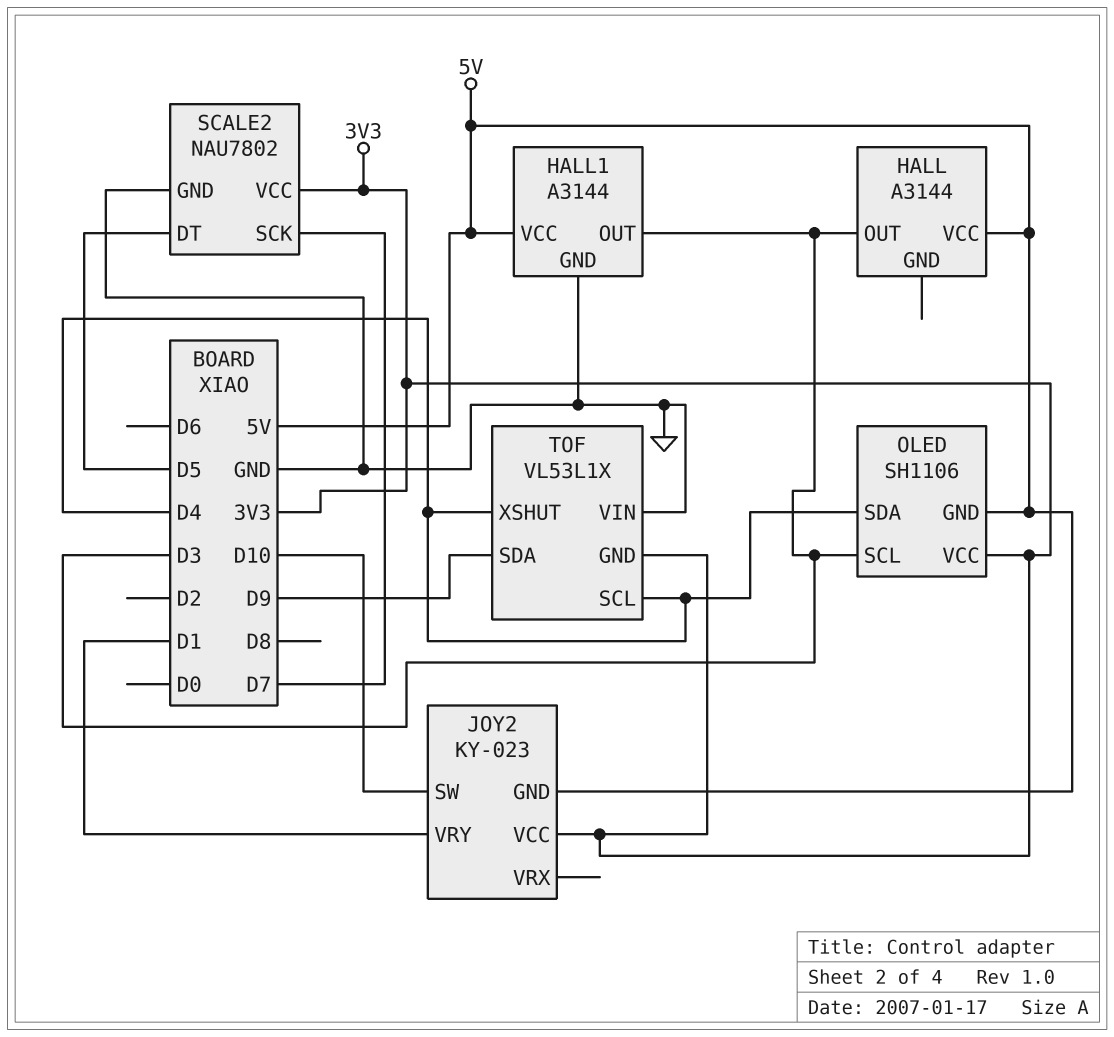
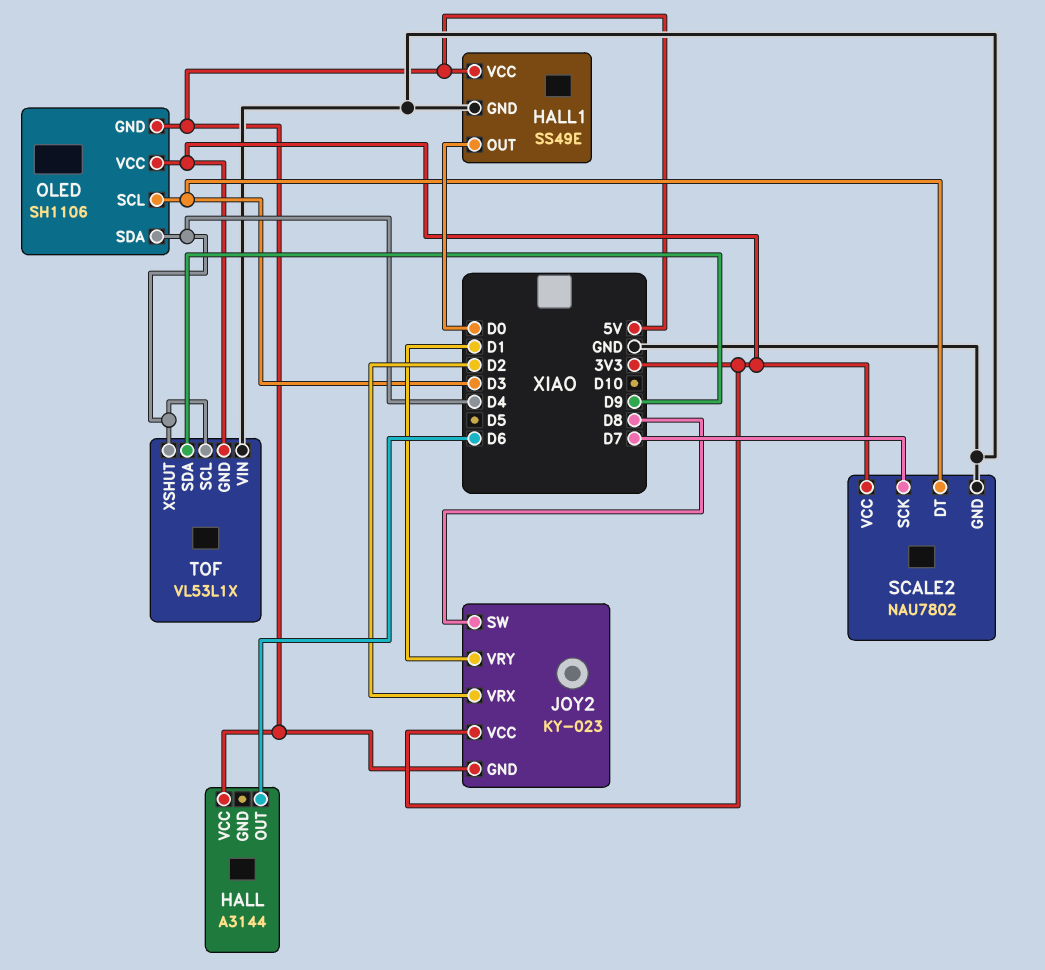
HALL pin OUT: D3 -> D6
HALL1: A3144 -> SS49E
HALL1 pin OUT: D3 -> D0
JOY2 pin SW: D10 -> D8
JOY2 pin VRX: none -> D2
SCALE2 pin DT: D5 -> D3

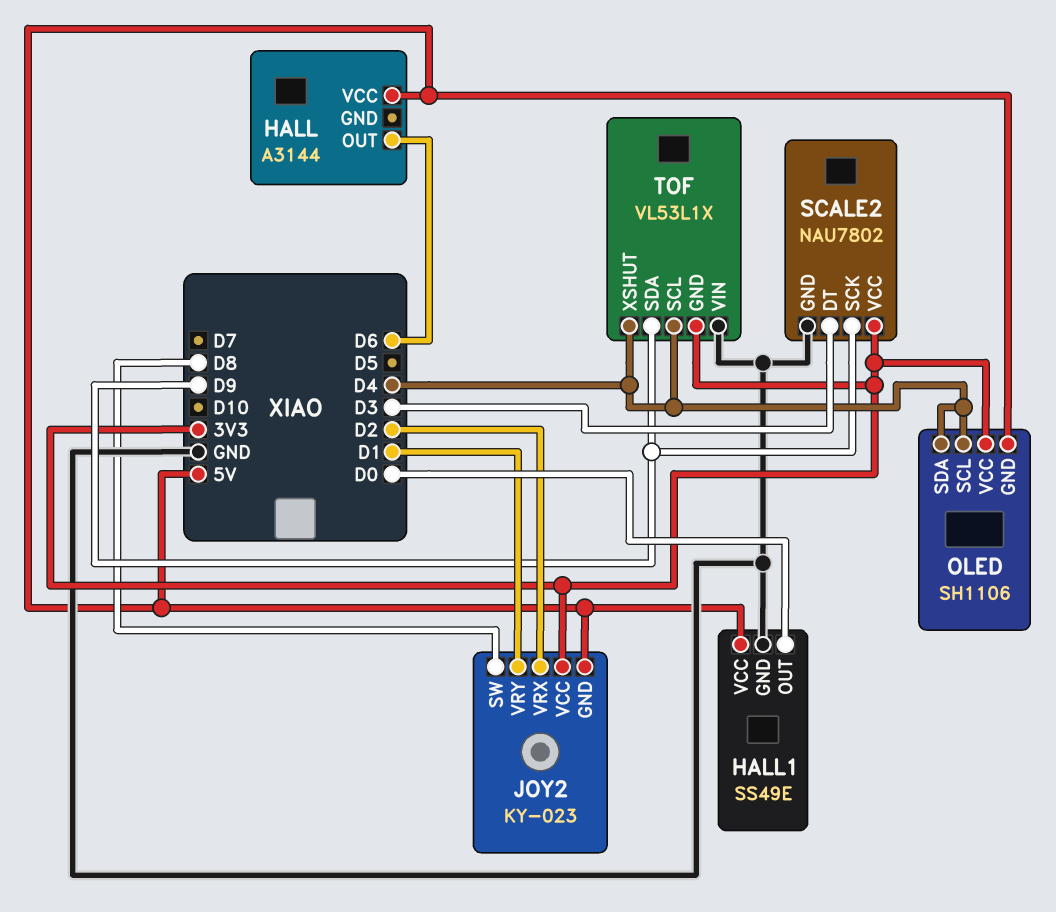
OLED pin SCL: D3 -> D4
SCALE2 pin SCK: D7 -> D9

